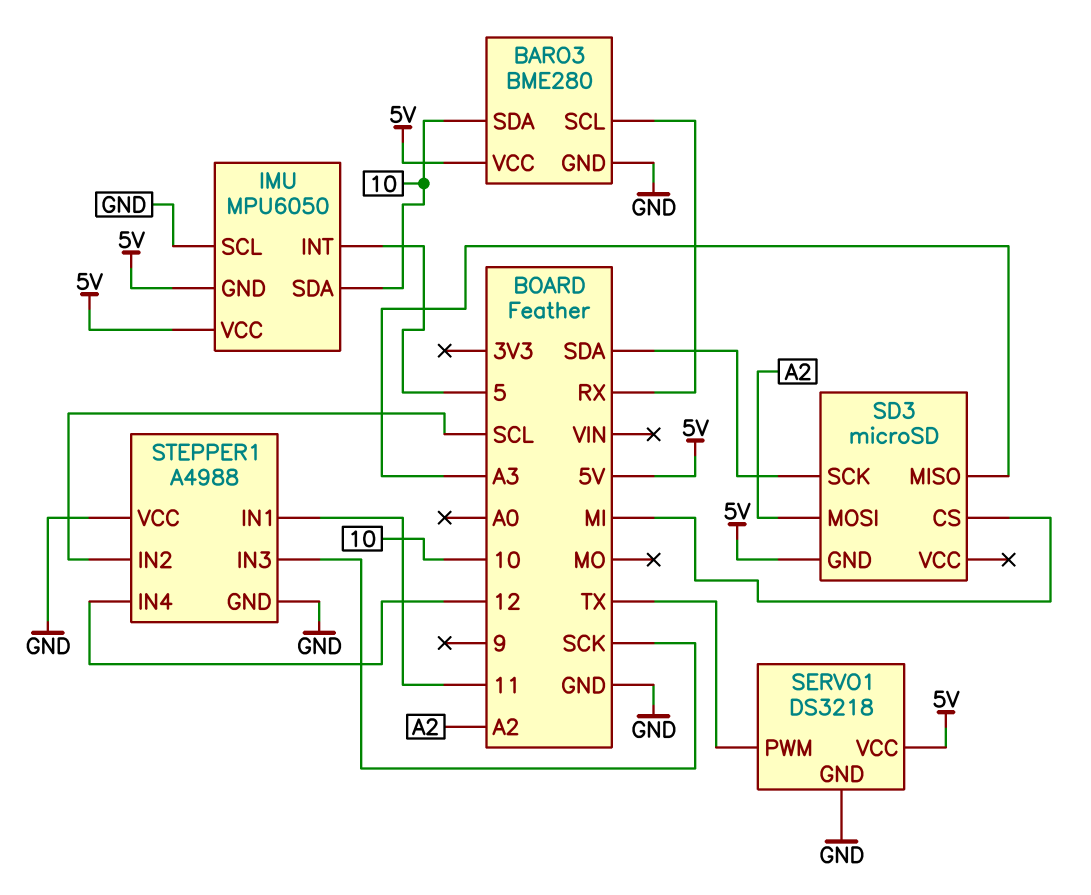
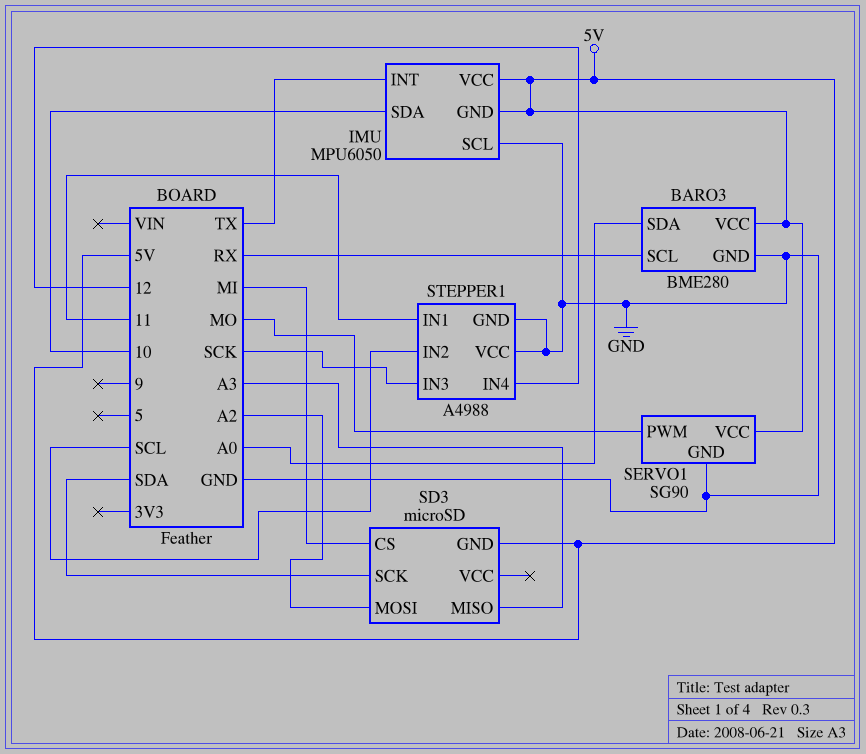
BARO3 pin SDA: 10 -> A0
IMU pin INT: 5 -> TX
SERVO1: DS3218 -> SG90
SERVO1 pin PWM: TX -> MO

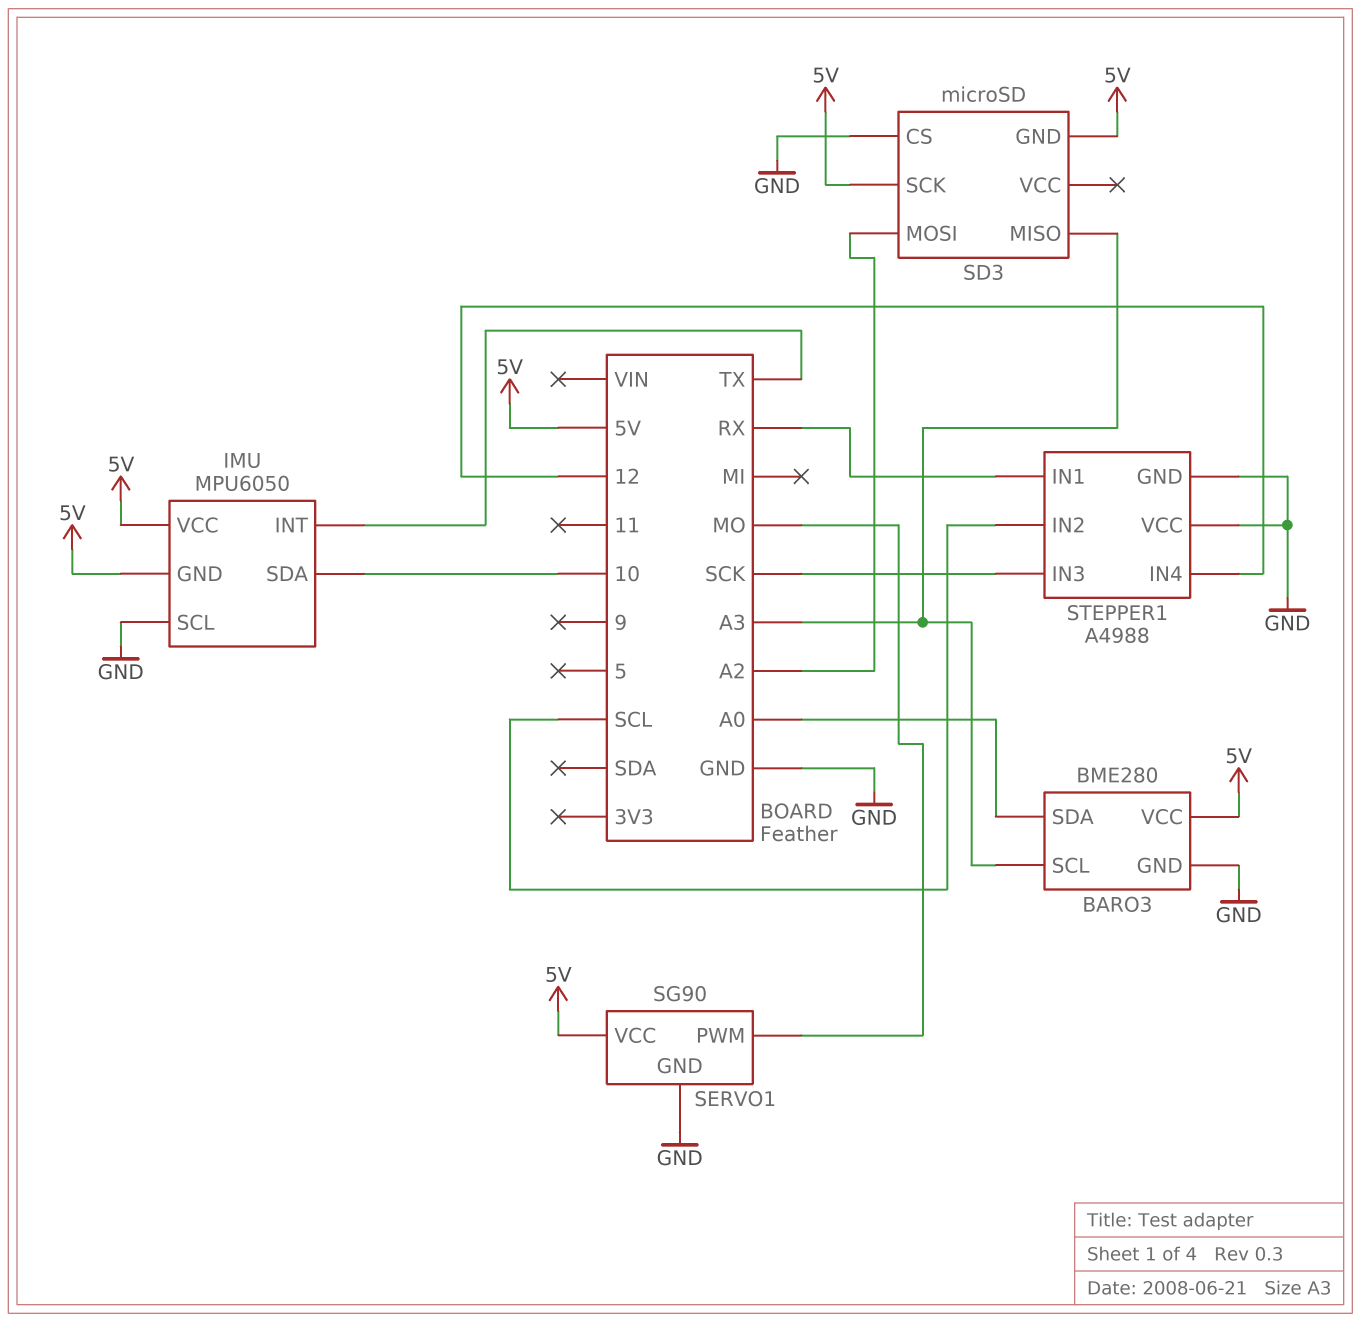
BARO3 pin SCL: RX -> A3
SD3 pin CS: MI -> GND
SD3 pin SCK: SDA -> 5V
STEPPER1 pin IN1: 11 -> RX

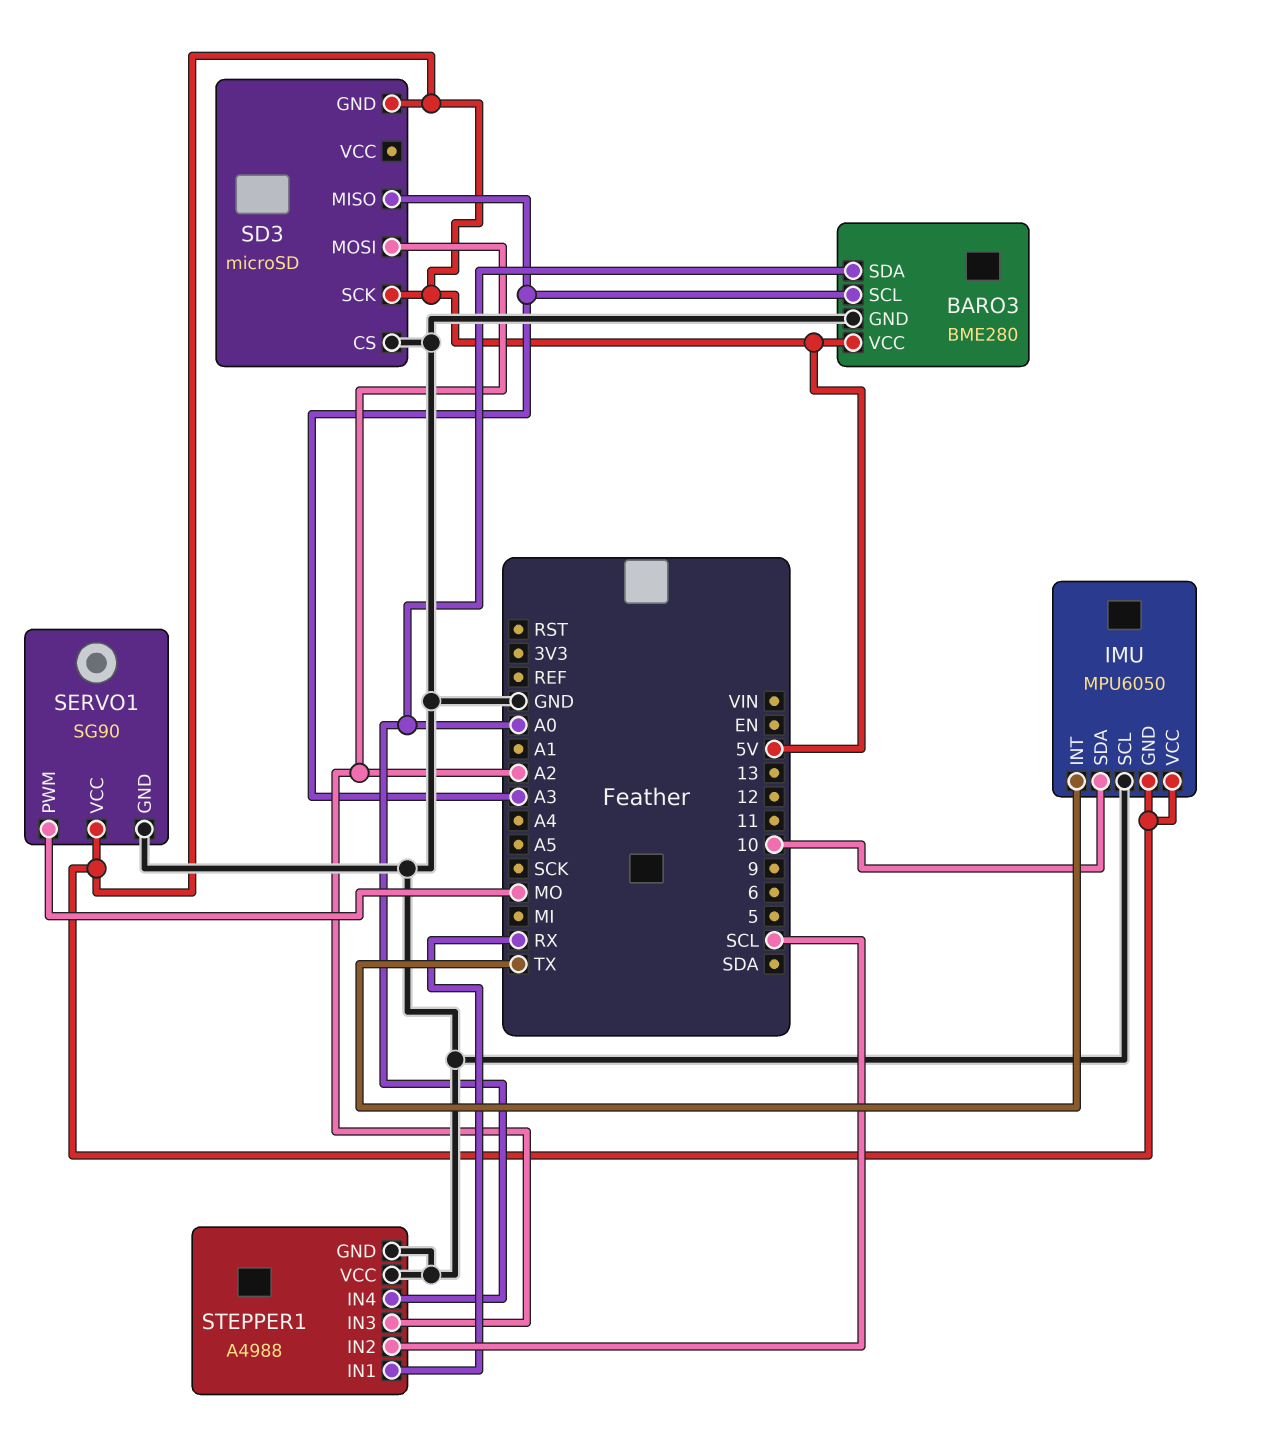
STEPPER1 pin IN3: SCK -> A2
STEPPER1 pin IN4: 12 -> A0

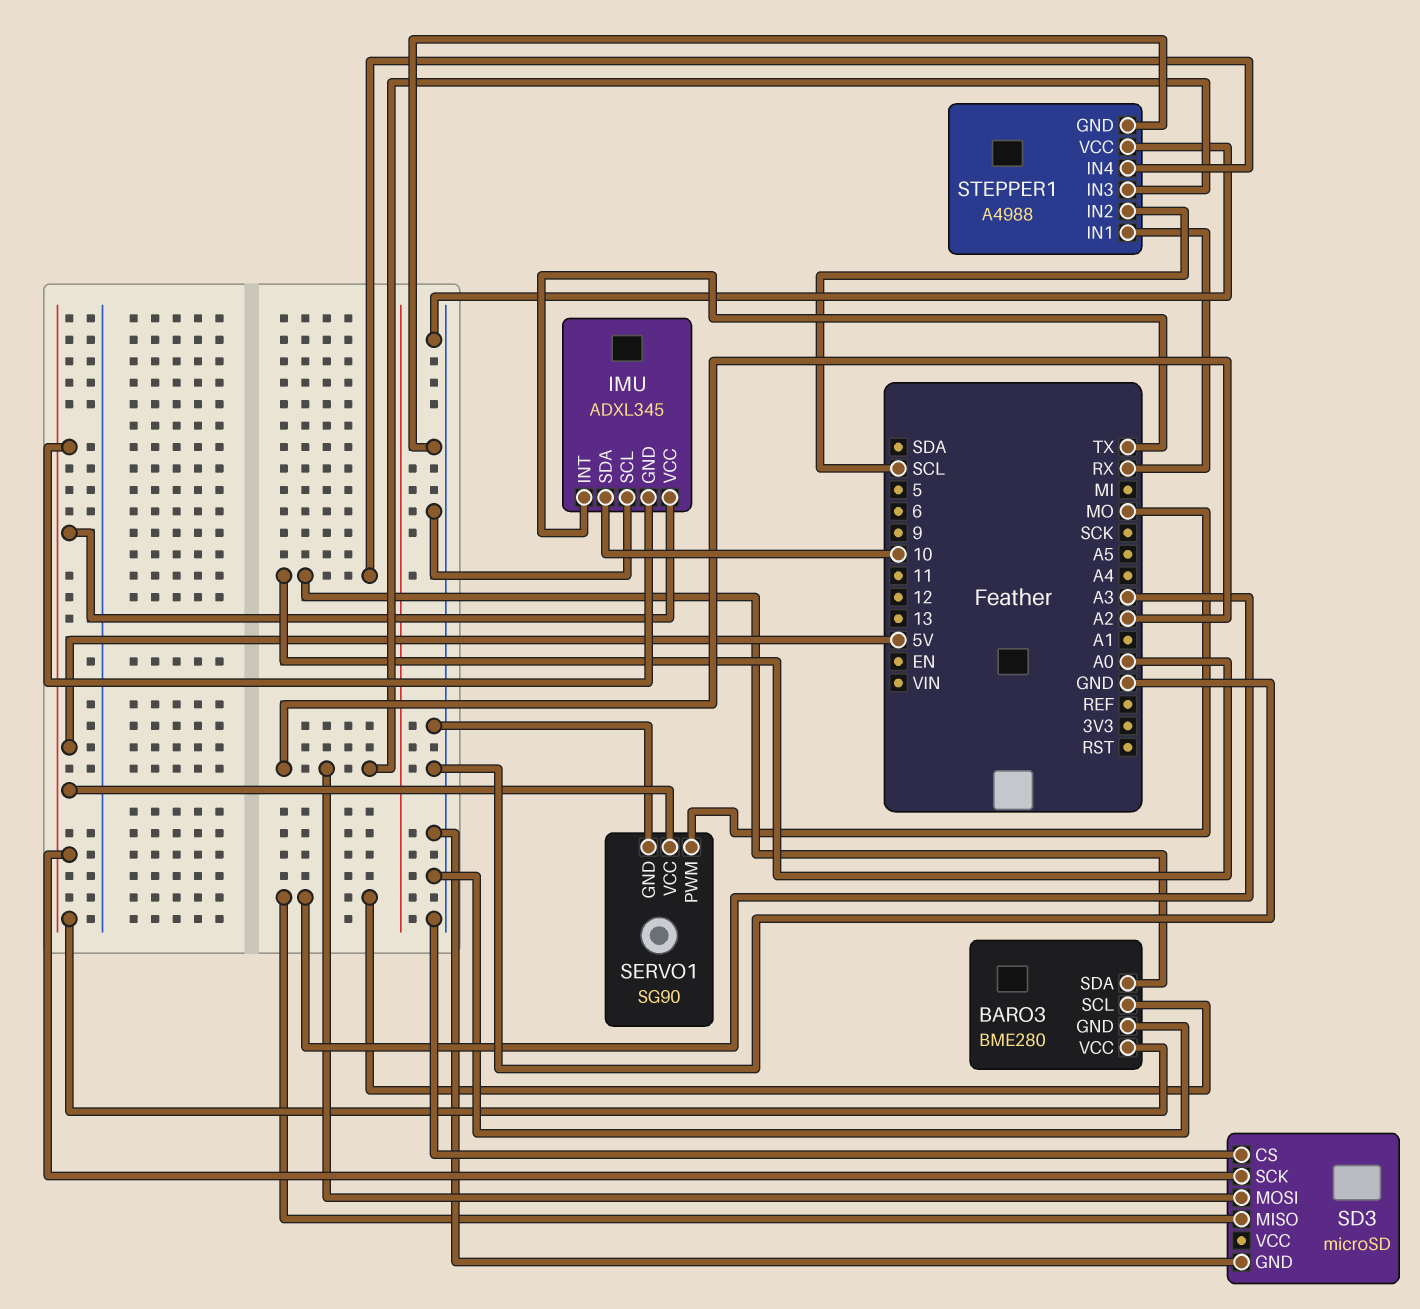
IMU: MPU6050 -> ADXL345
SD3 pin GND: 5V -> GND

